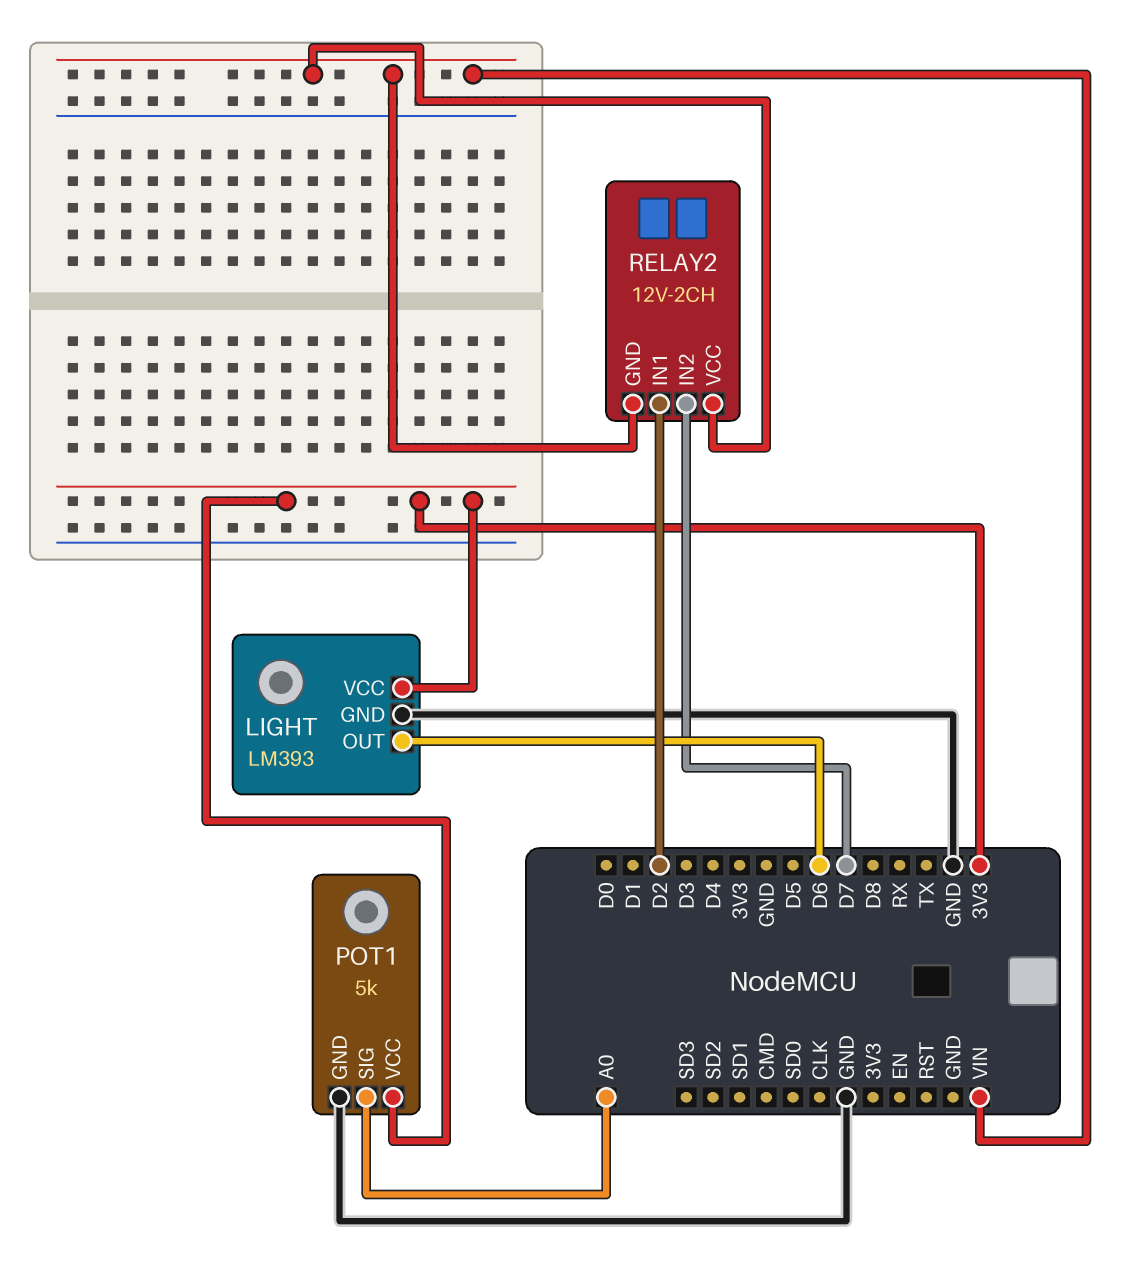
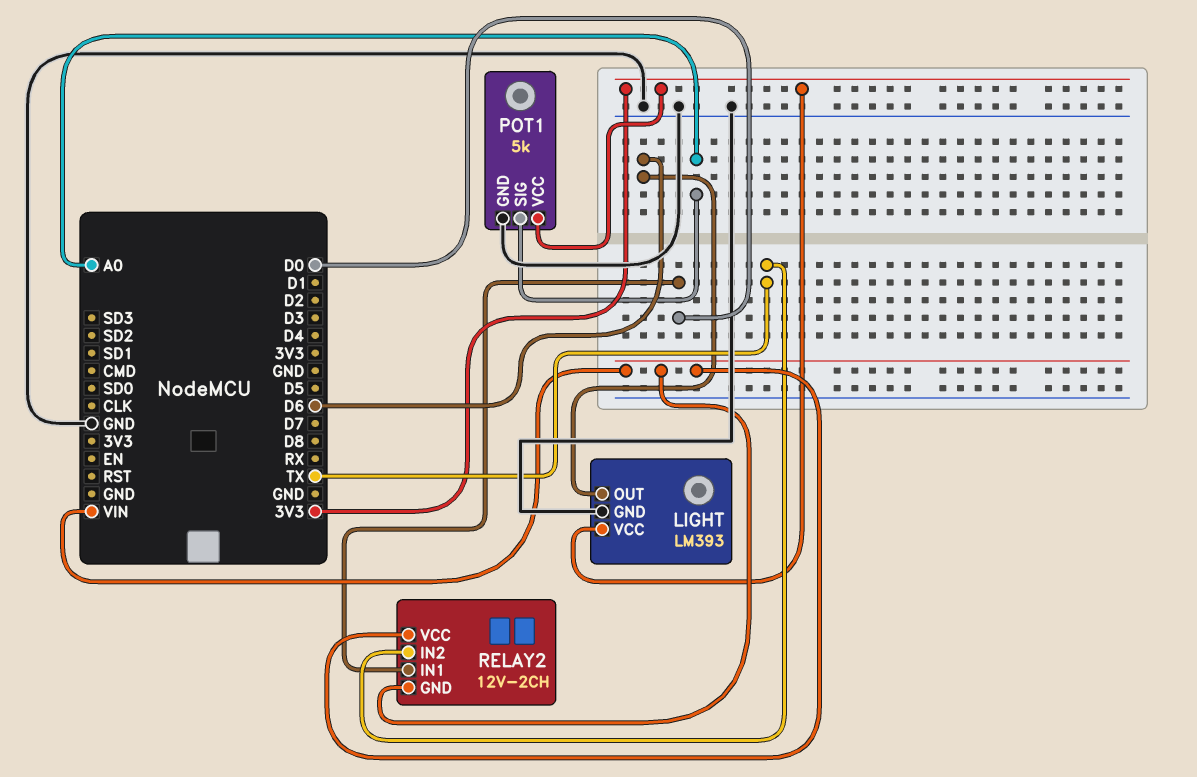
RELAY2 pin IN1: D2 -> D0
RELAY2 pin IN2: D7 -> TX

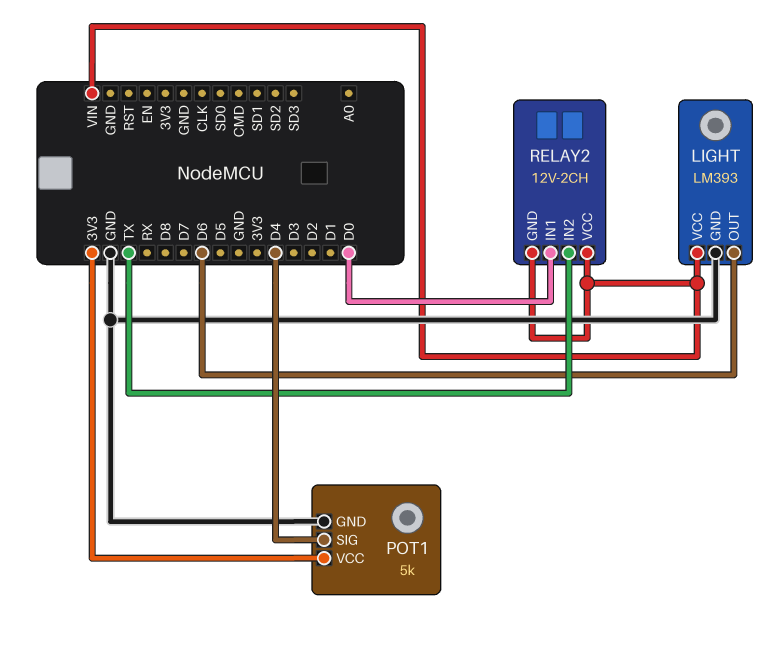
LIGHT pin VCC: 3V3 -> VIN
POT1 pin SIG: A0 -> D4

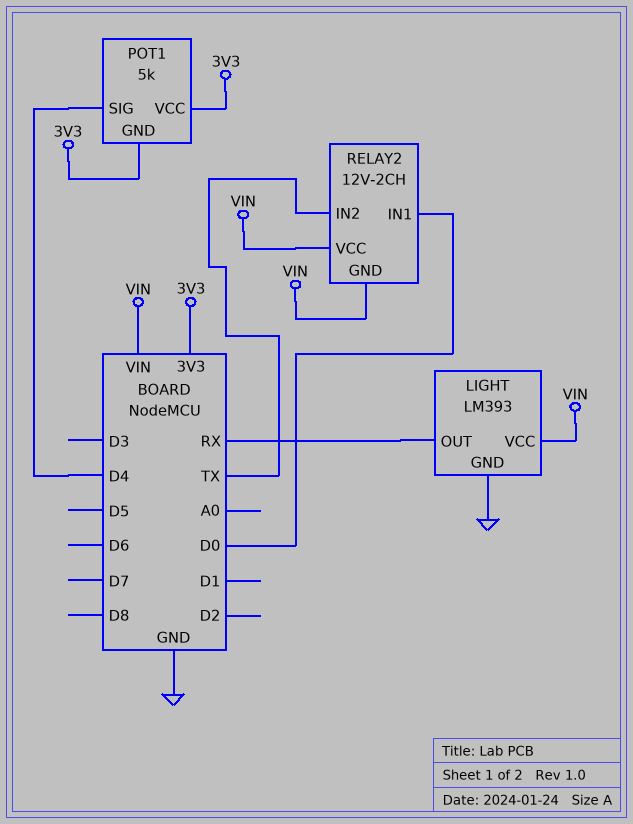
LIGHT pin OUT: D6 -> RX
POT1 pin GND: GND -> 3V3

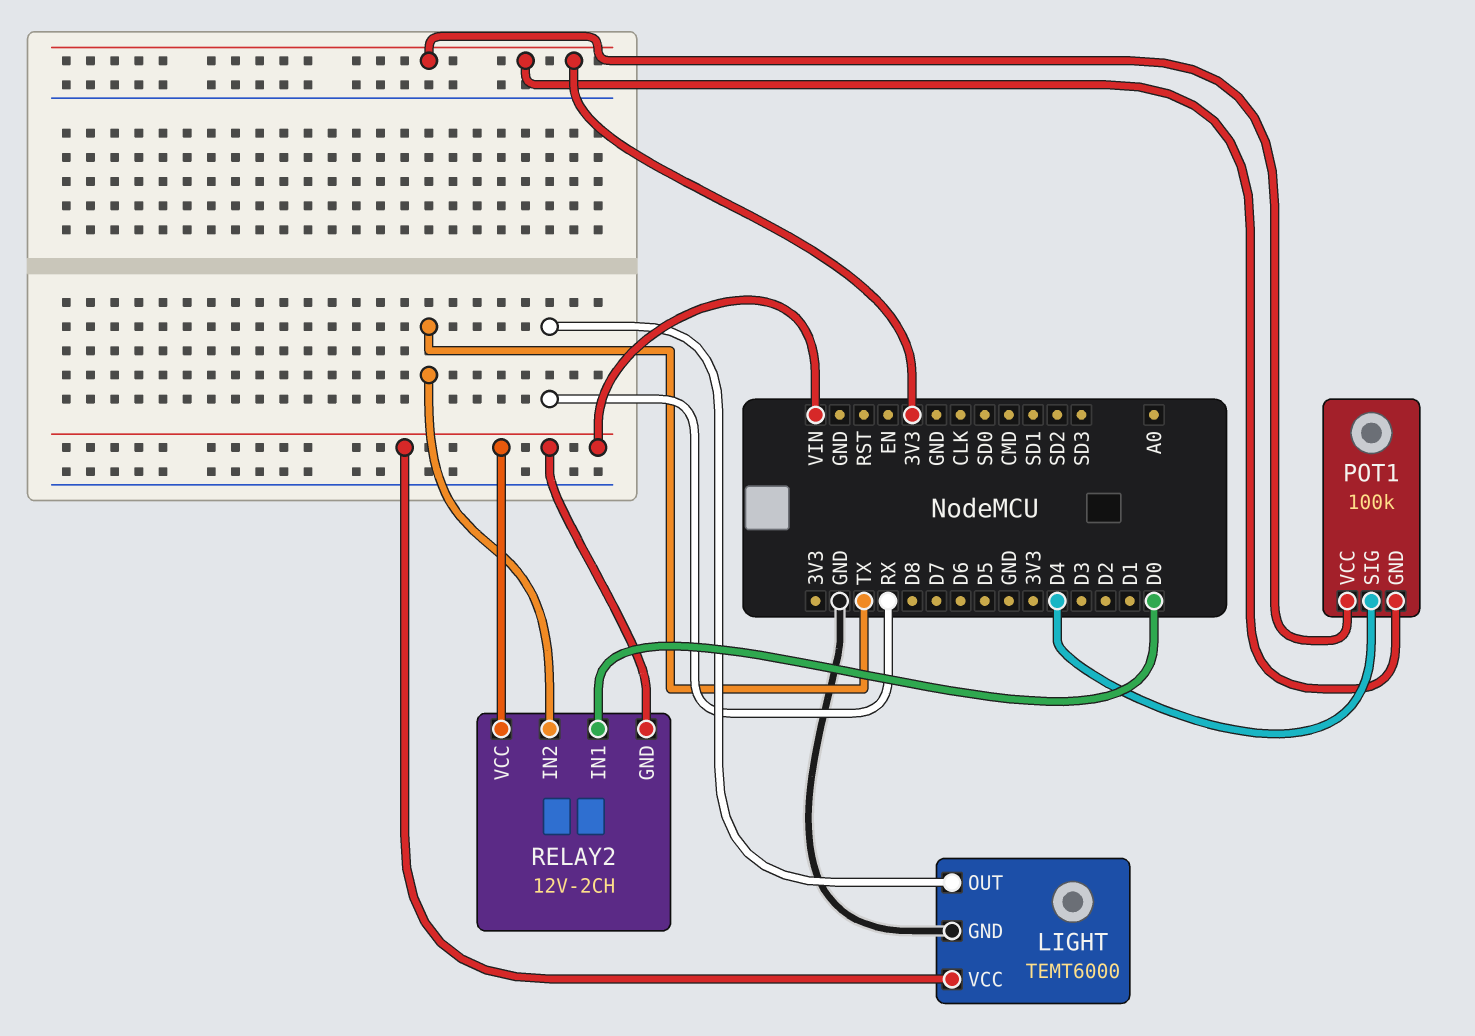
LIGHT: LM393 -> TEMT6000
POT1: 5k -> 100k

